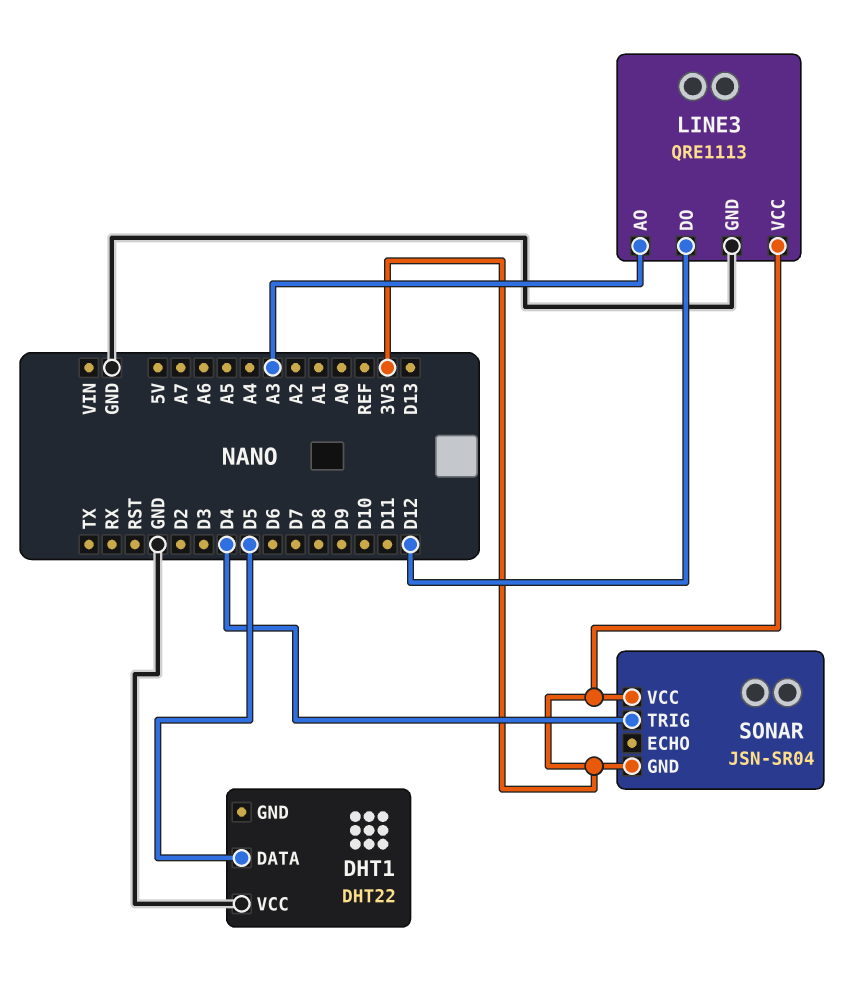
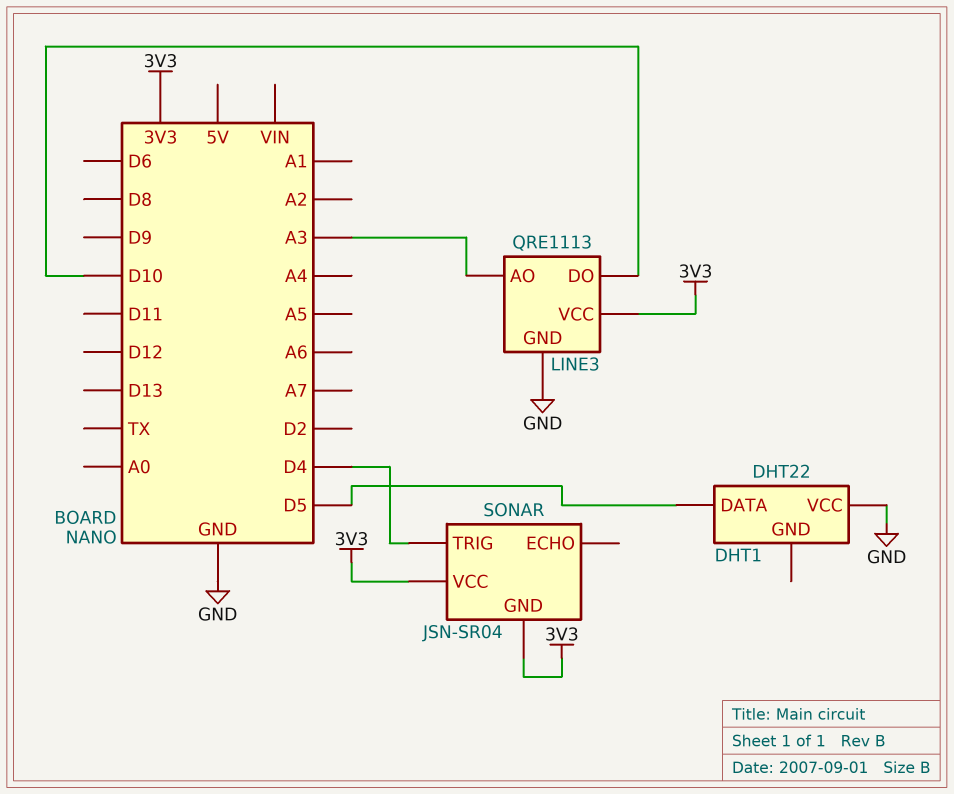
LINE3 pin DO: D12 -> D10

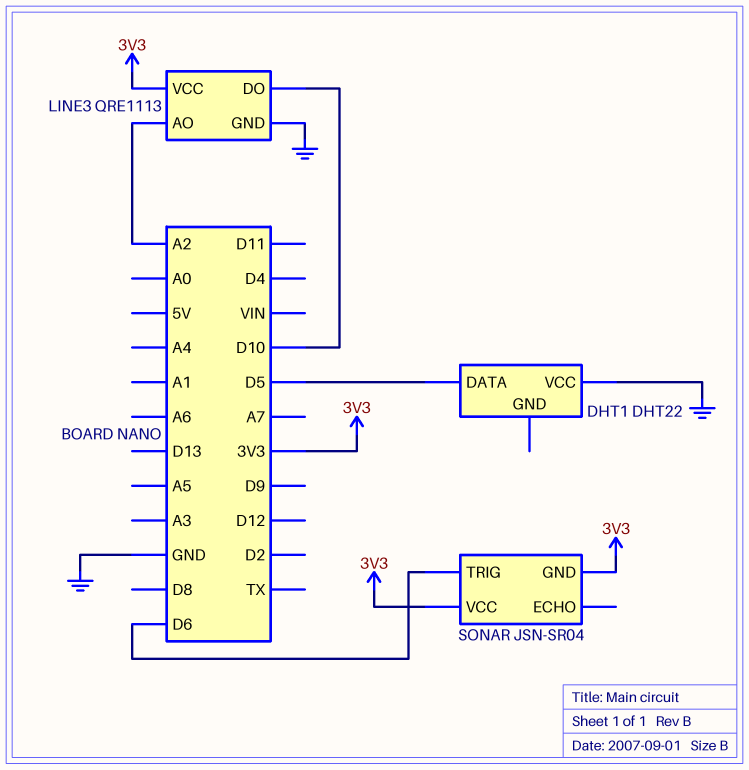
LINE3 pin AO: A3 -> A2
SONAR pin TRIG: D4 -> D6

